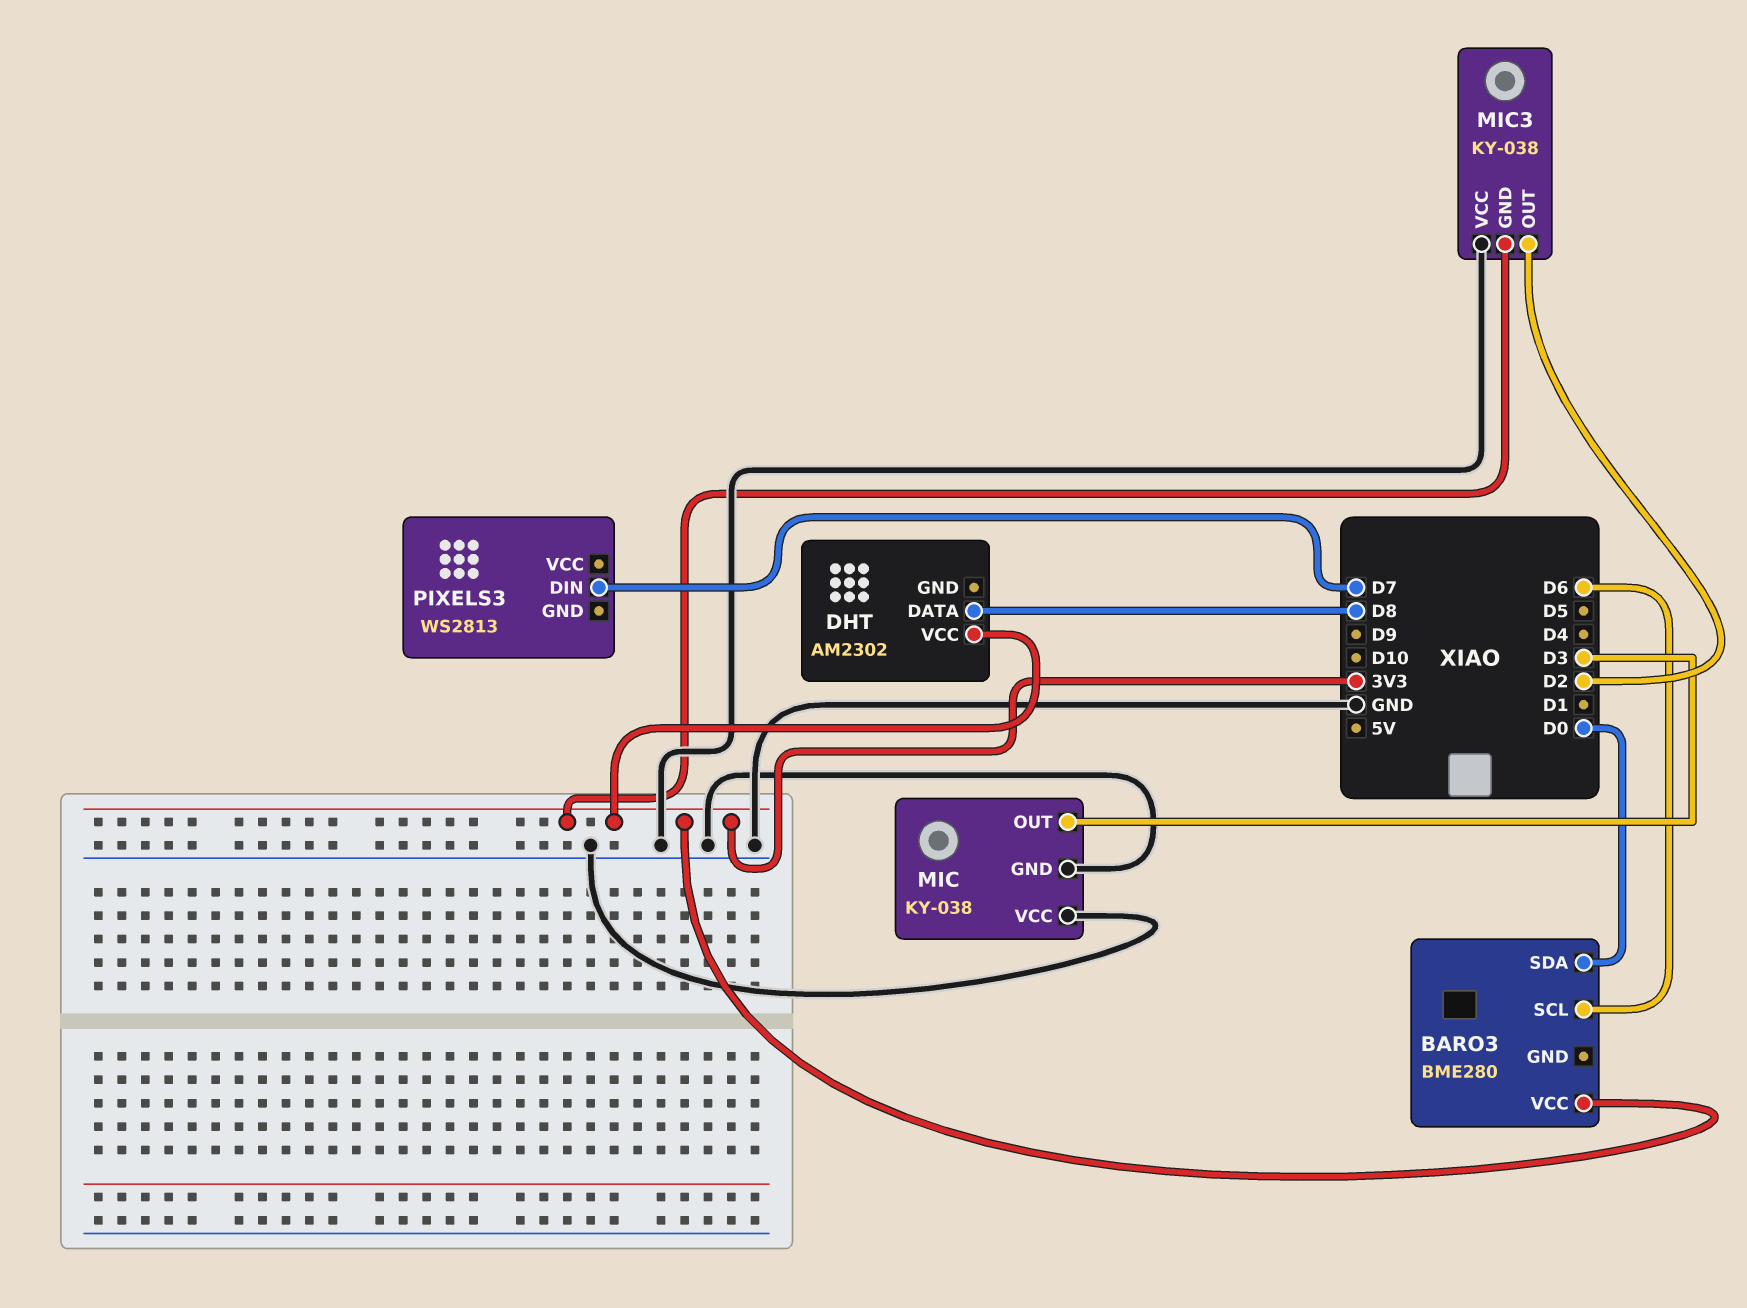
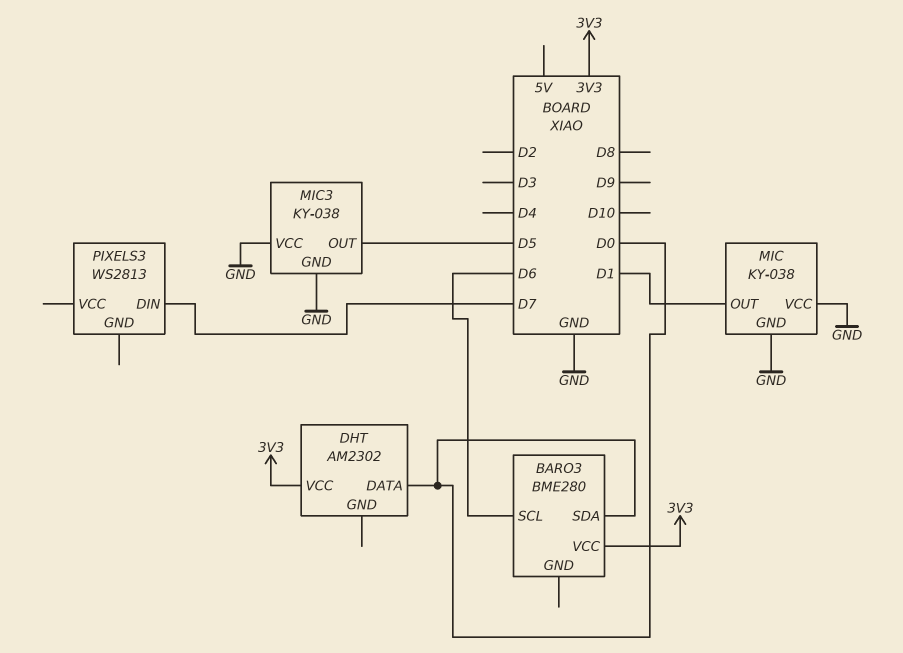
DHT pin DATA: D8 -> D0
MIC pin OUT: D3 -> D1
MIC3 pin GND: 3V3 -> GND
MIC3 pin OUT: D2 -> D5

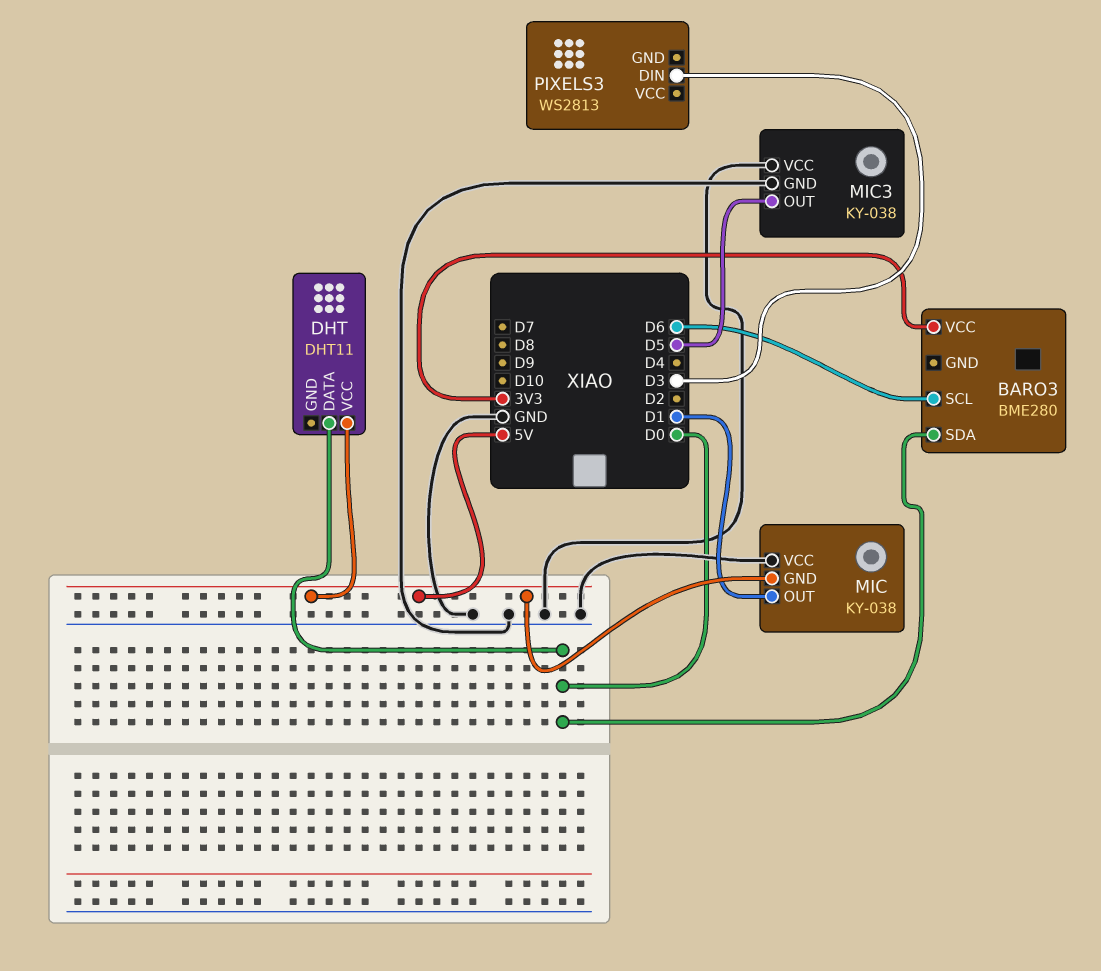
DHT: AM2302 -> DHT11
DHT pin VCC: 3V3 -> 5V
MIC pin GND: GND -> 5V
PIXELS3 pin DIN: D7 -> D3

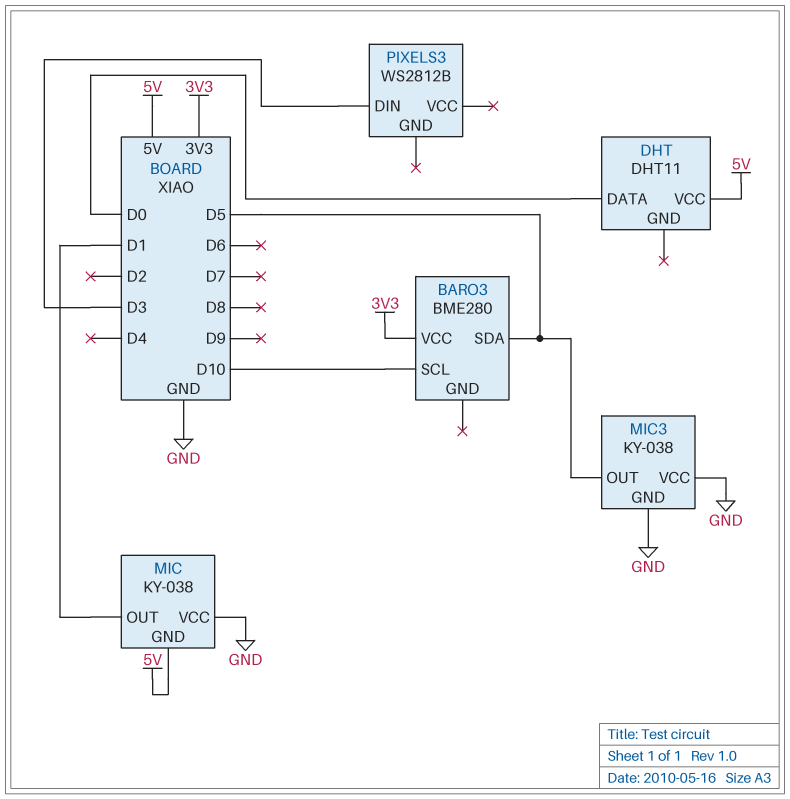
BARO3 pin SCL: D6 -> D10
BARO3 pin SDA: D0 -> D5
PIXELS3: WS2813 -> WS2812B

